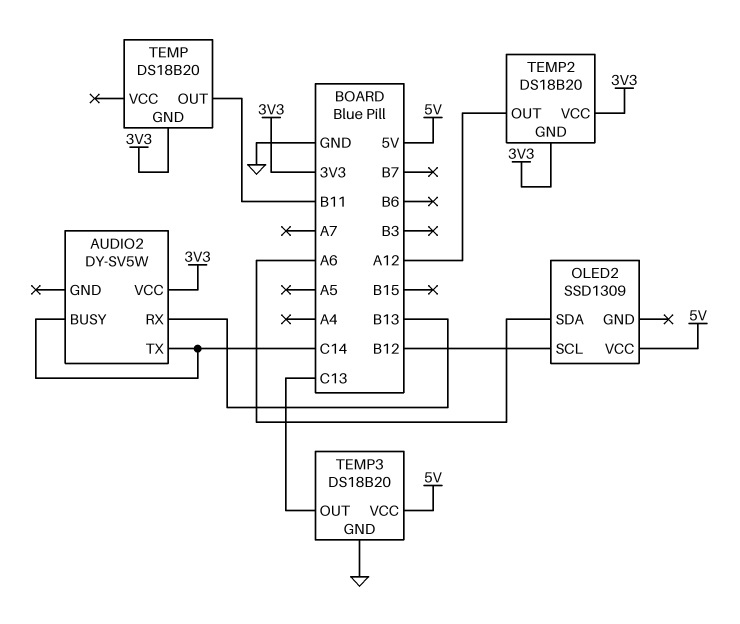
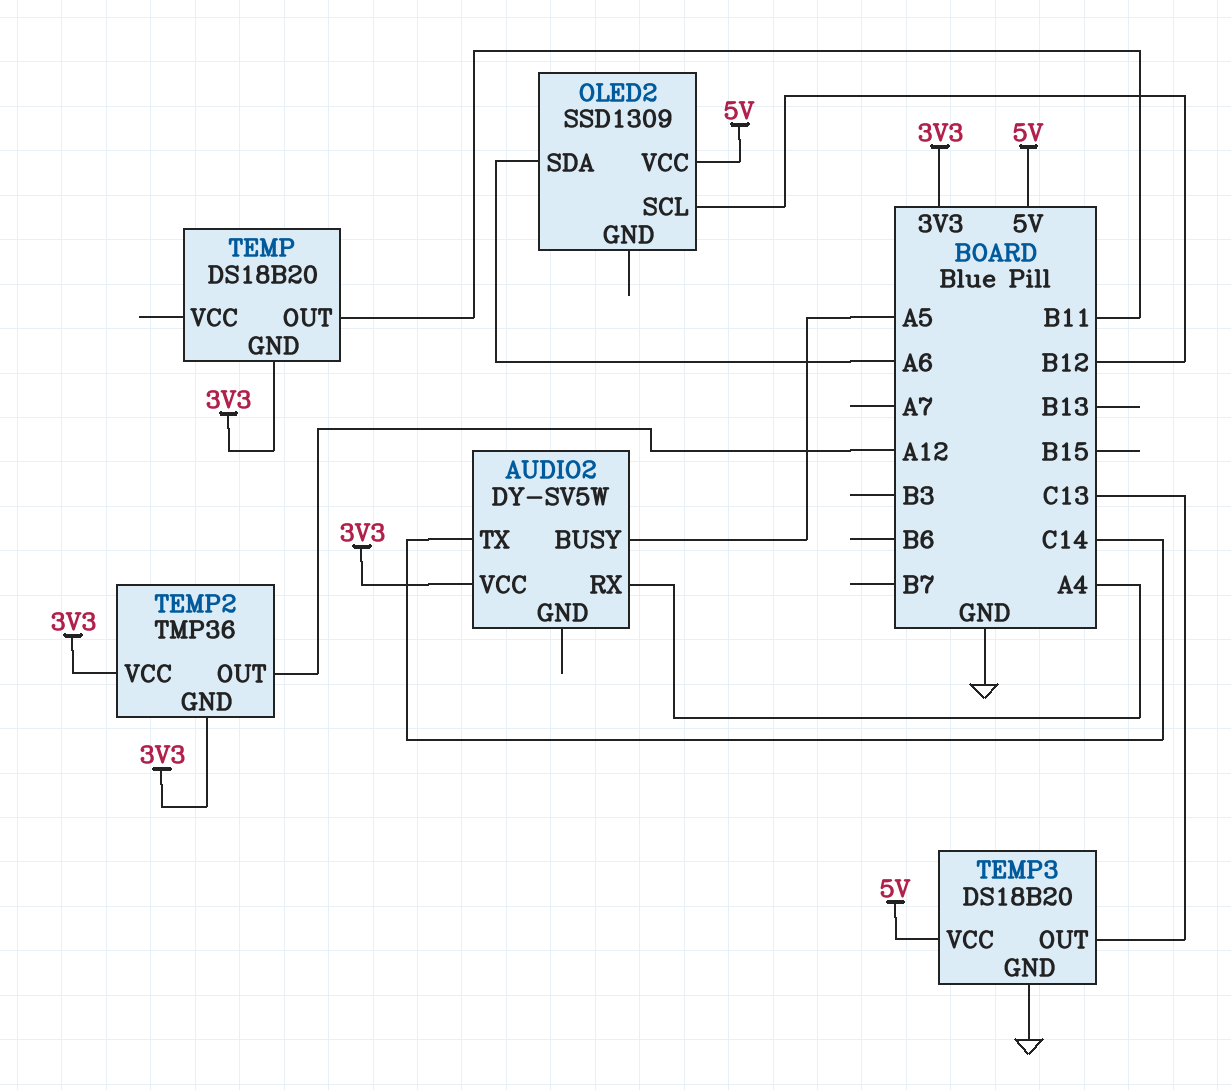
AUDIO2 pin BUSY: C14 -> A5
AUDIO2 pin RX: B13 -> A4
TEMP2: DS18B20 -> TMP36

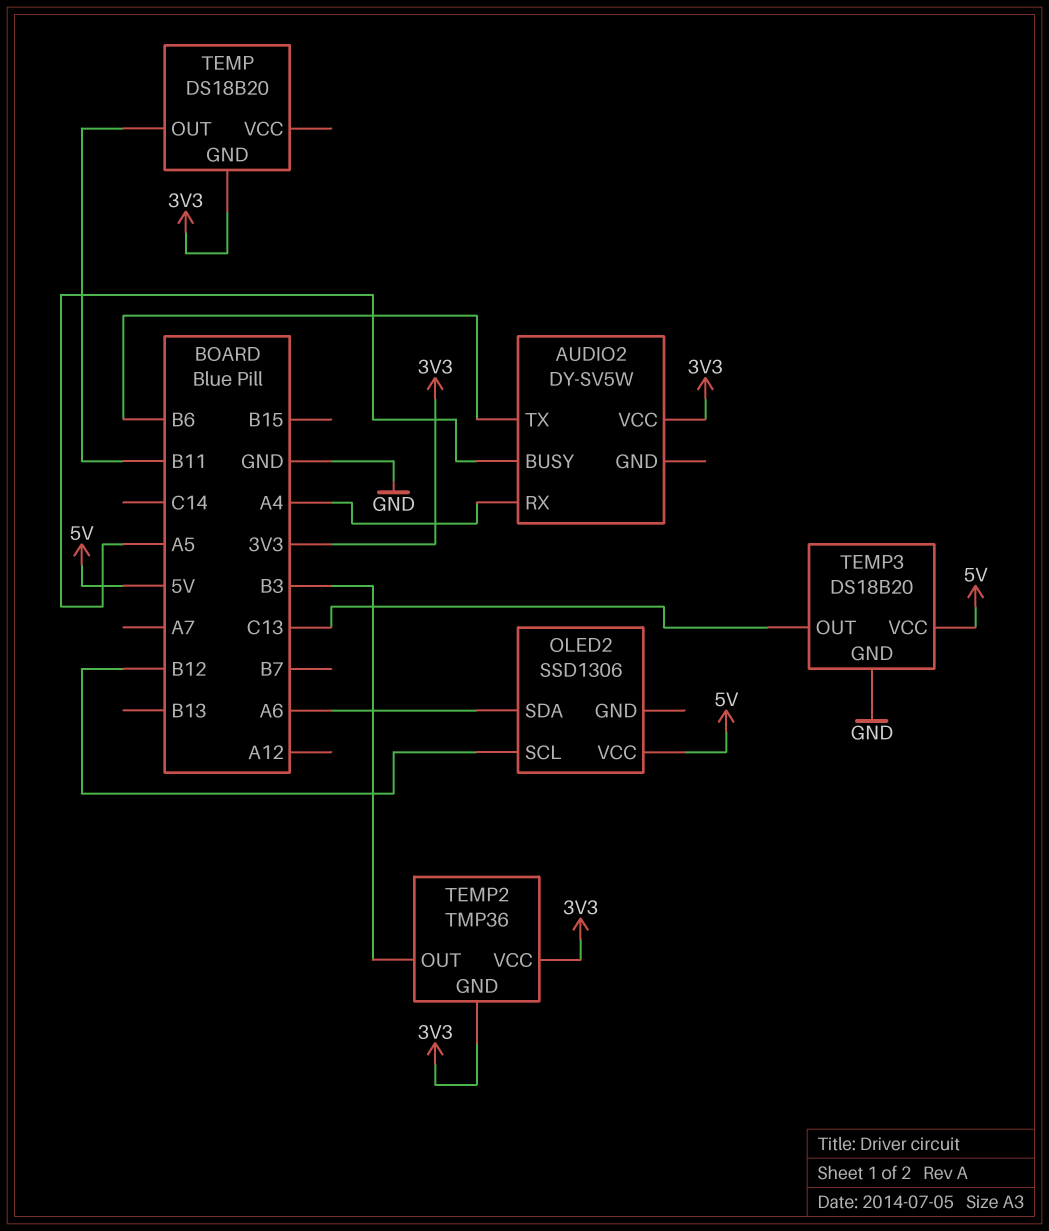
AUDIO2 pin TX: C14 -> B6
OLED2: SSD1309 -> SSD1306
TEMP2 pin OUT: A12 -> B3

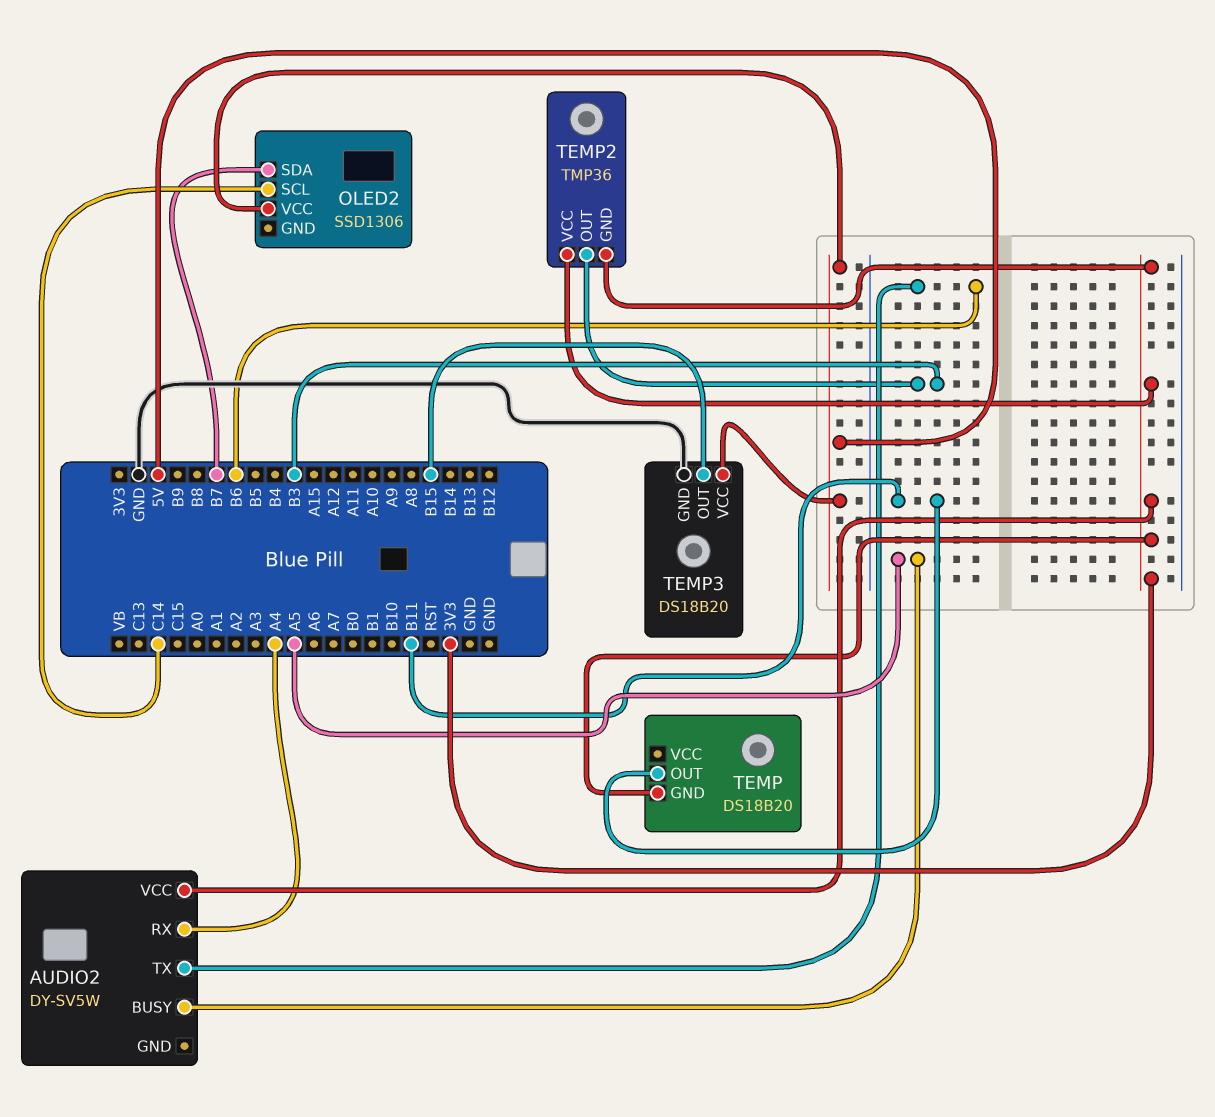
OLED2 pin SCL: B12 -> C14
OLED2 pin SDA: A6 -> B7
TEMP3 pin OUT: C13 -> B15

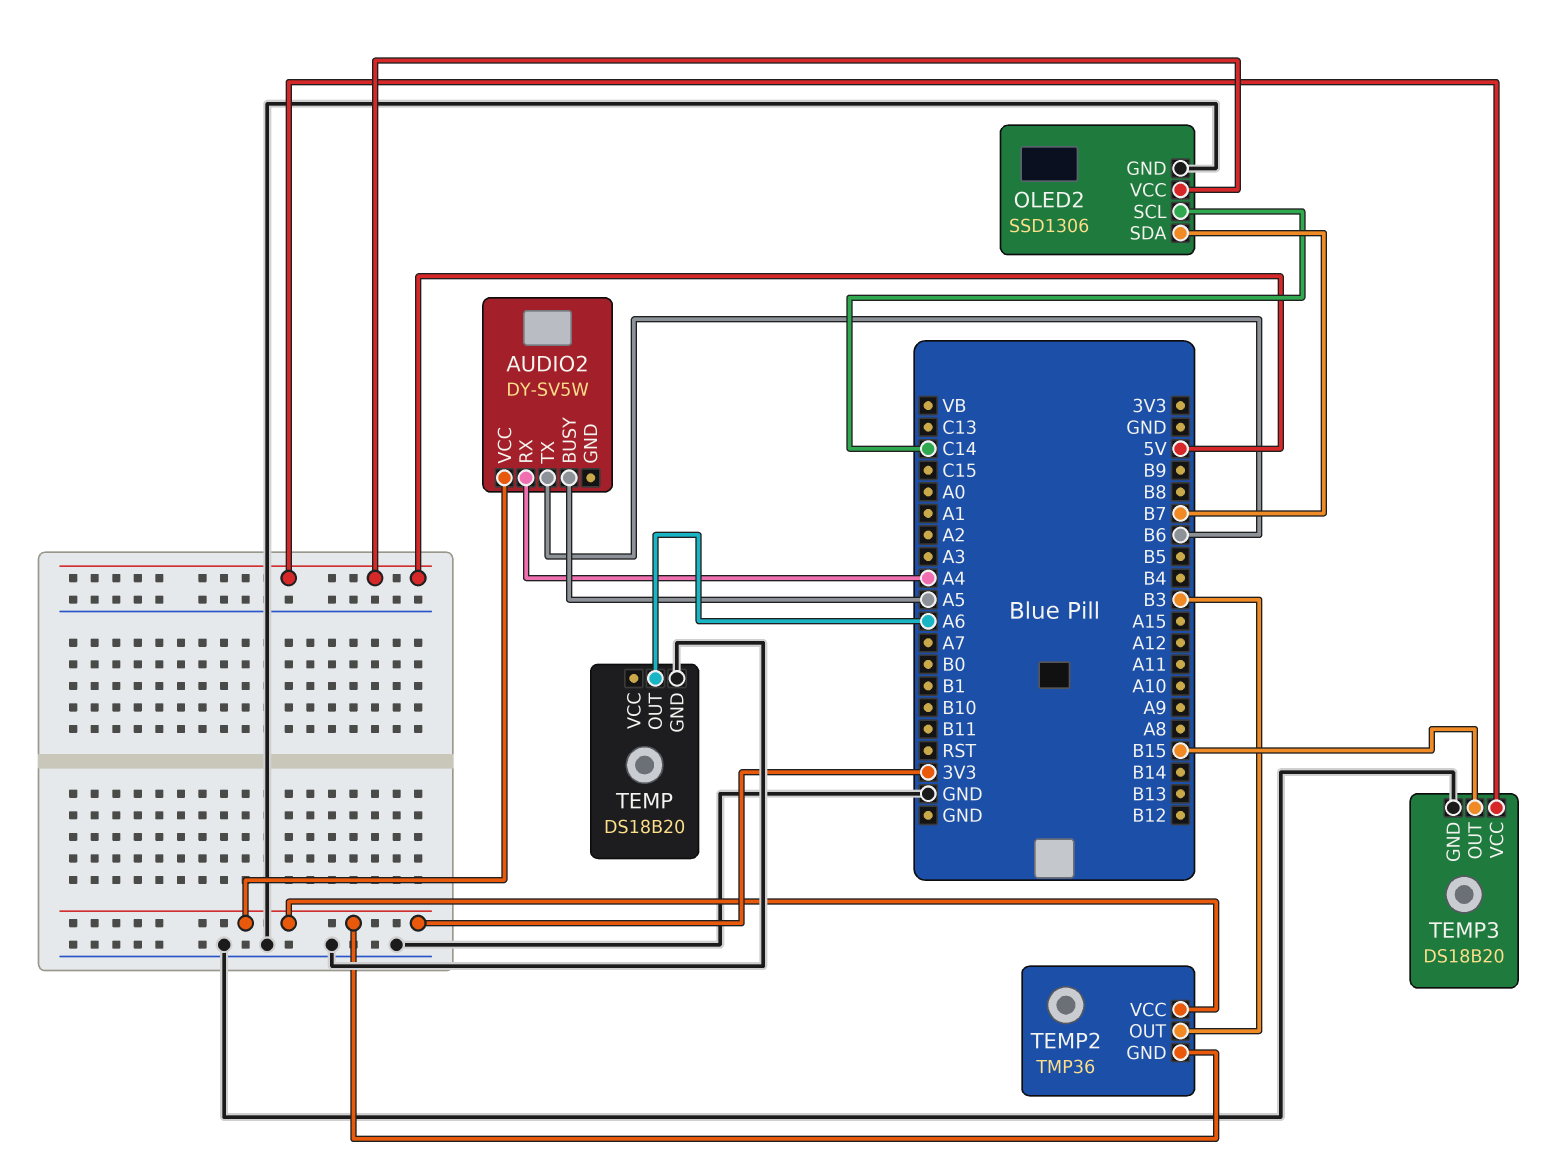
OLED2 pin GND: none -> GND
TEMP pin GND: 3V3 -> GND
TEMP pin OUT: B11 -> A6

